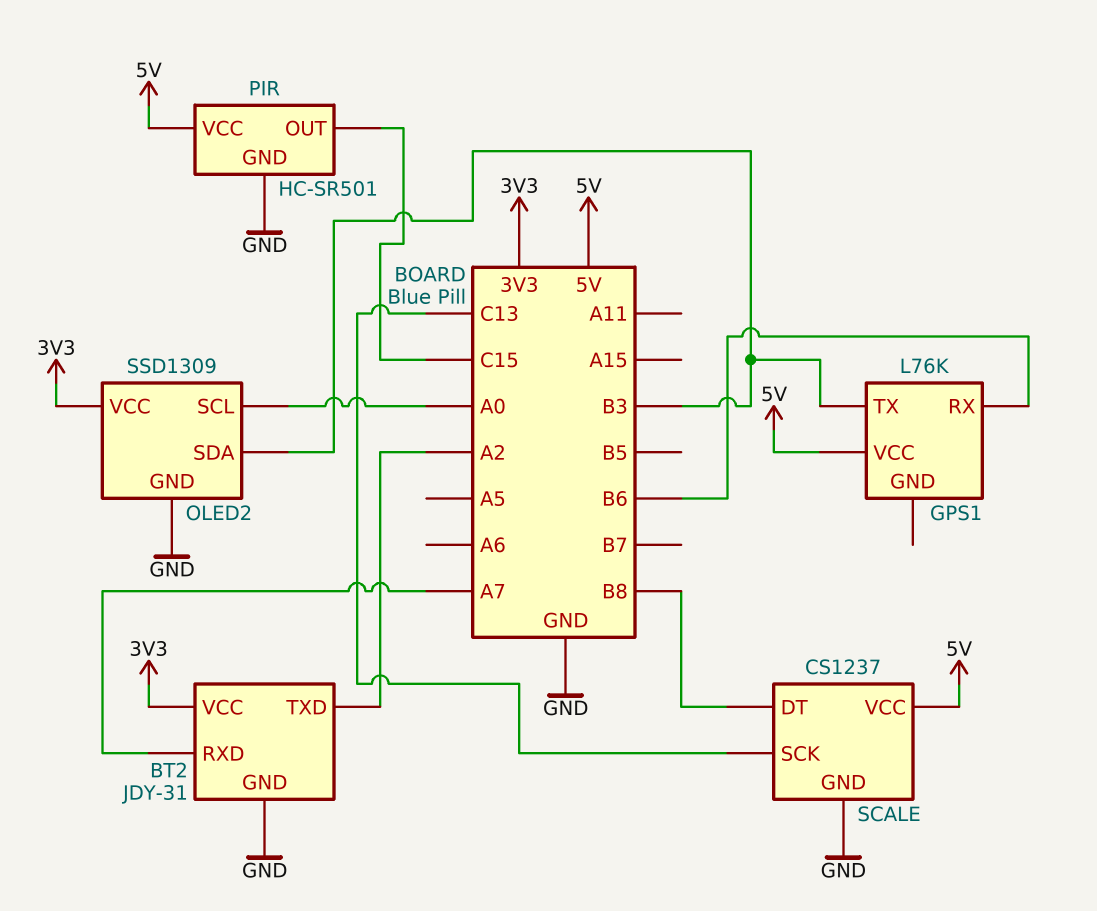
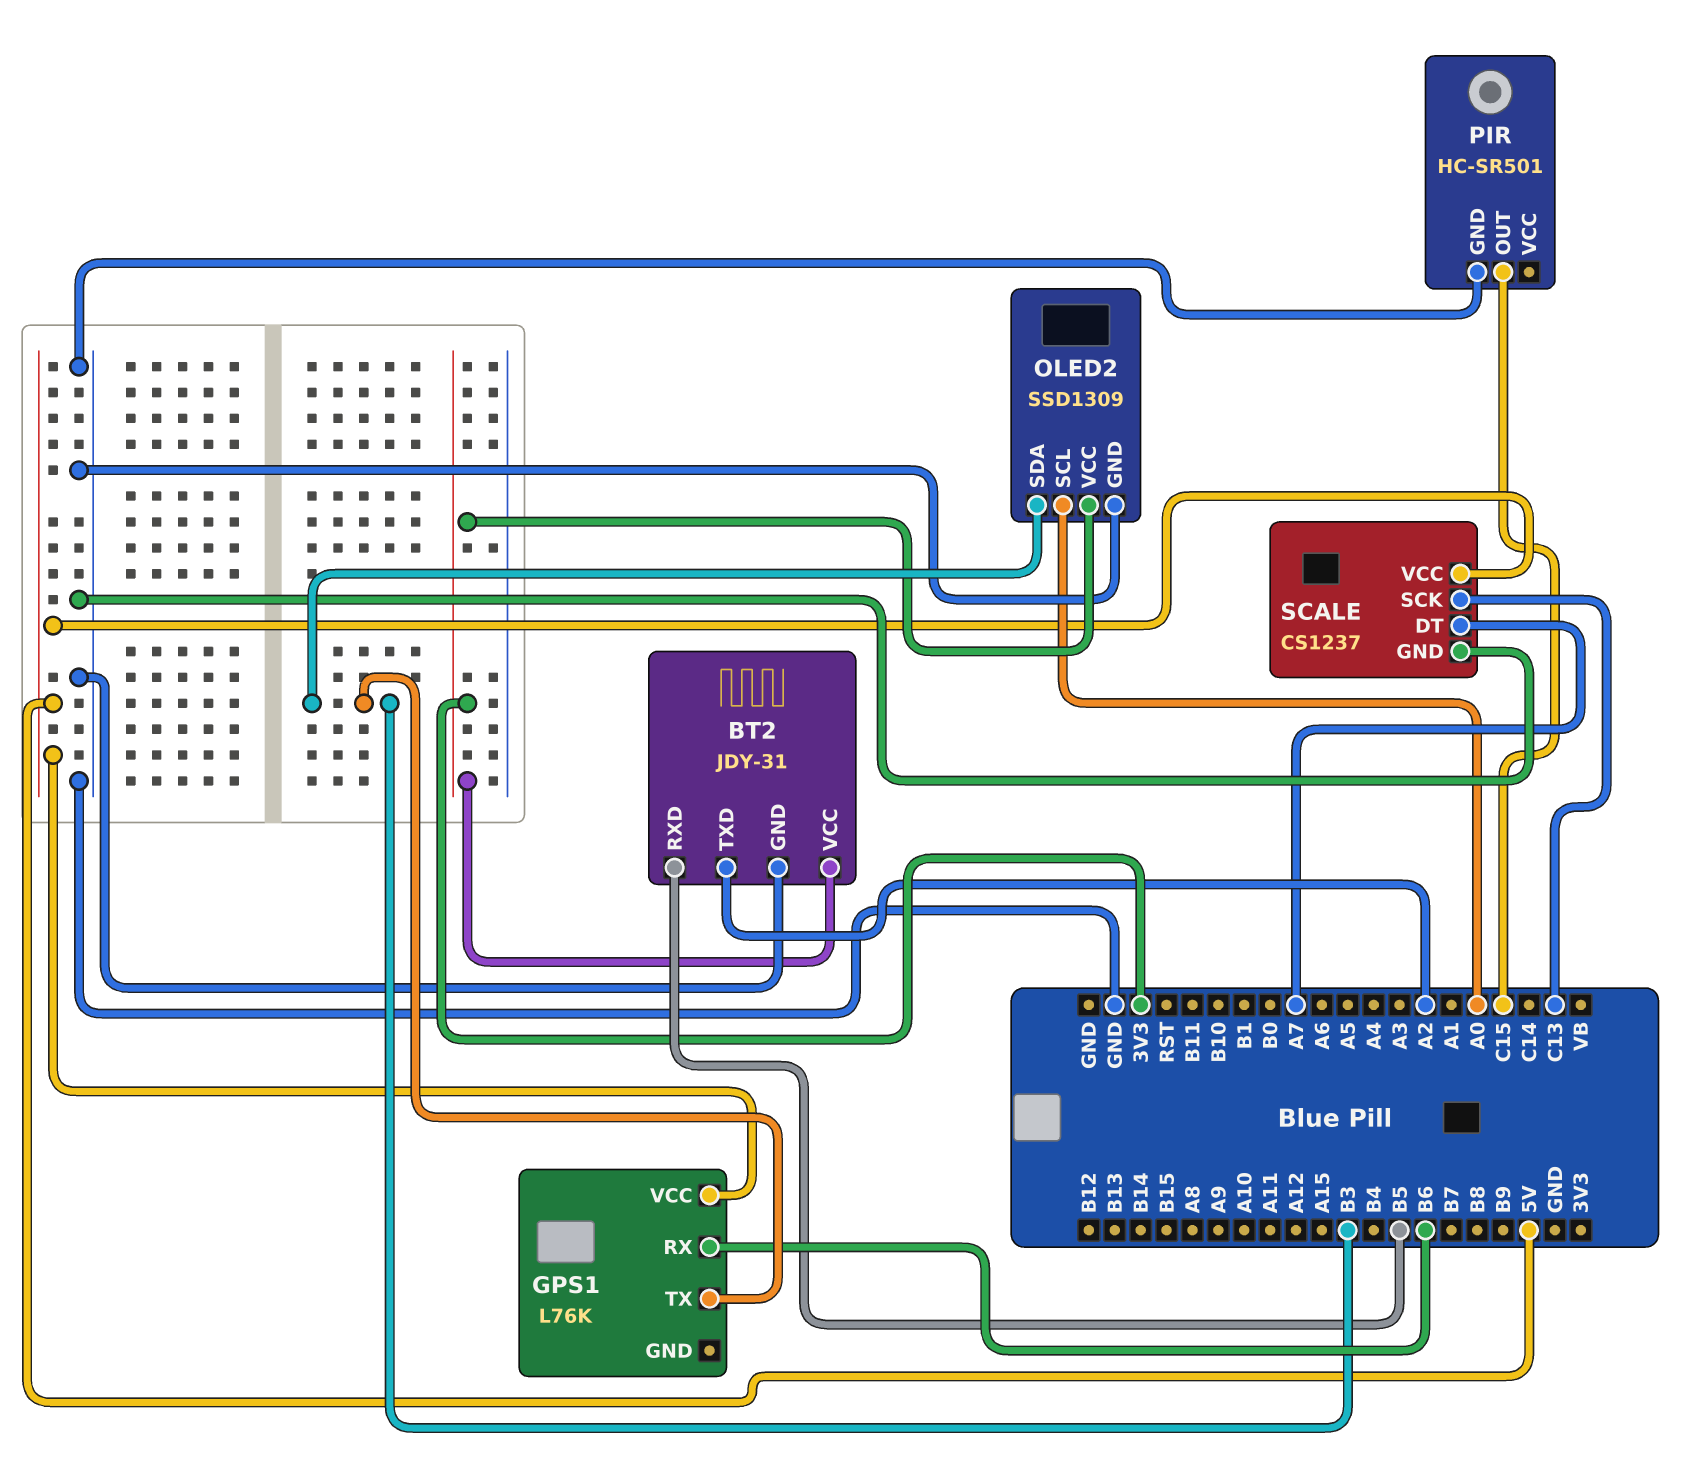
BT2 pin RXD: A7 -> B5
PIR pin VCC: 5V -> none
SCALE pin DT: B8 -> A7

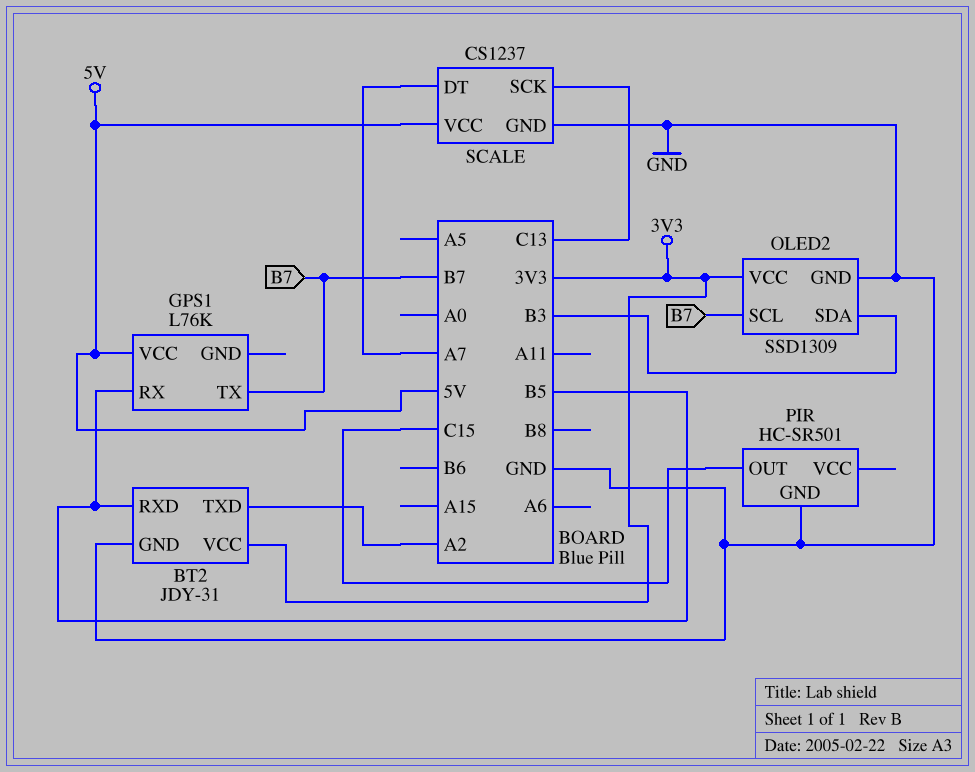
GPS1 pin RX: B6 -> B5
GPS1 pin TX: B3 -> B7
OLED2 pin SCL: A0 -> B7

